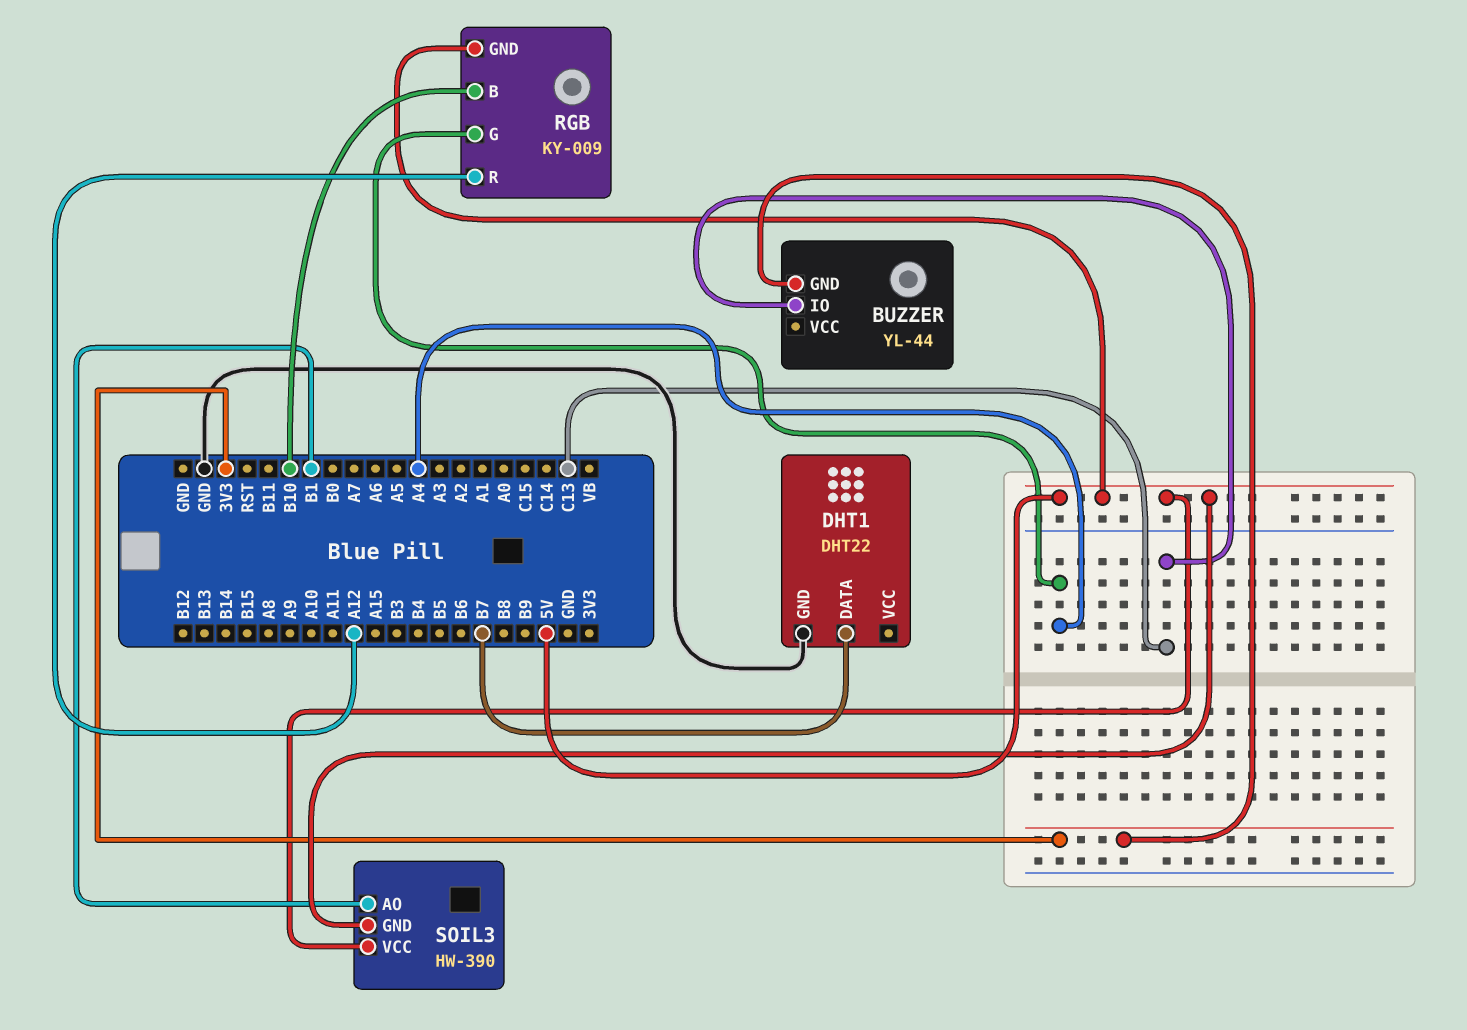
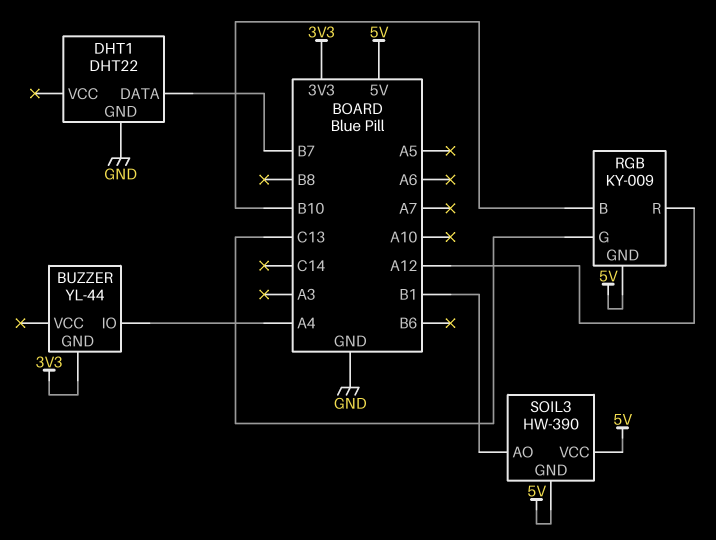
BUZZER pin IO: C13 -> A4
RGB pin G: A4 -> C13

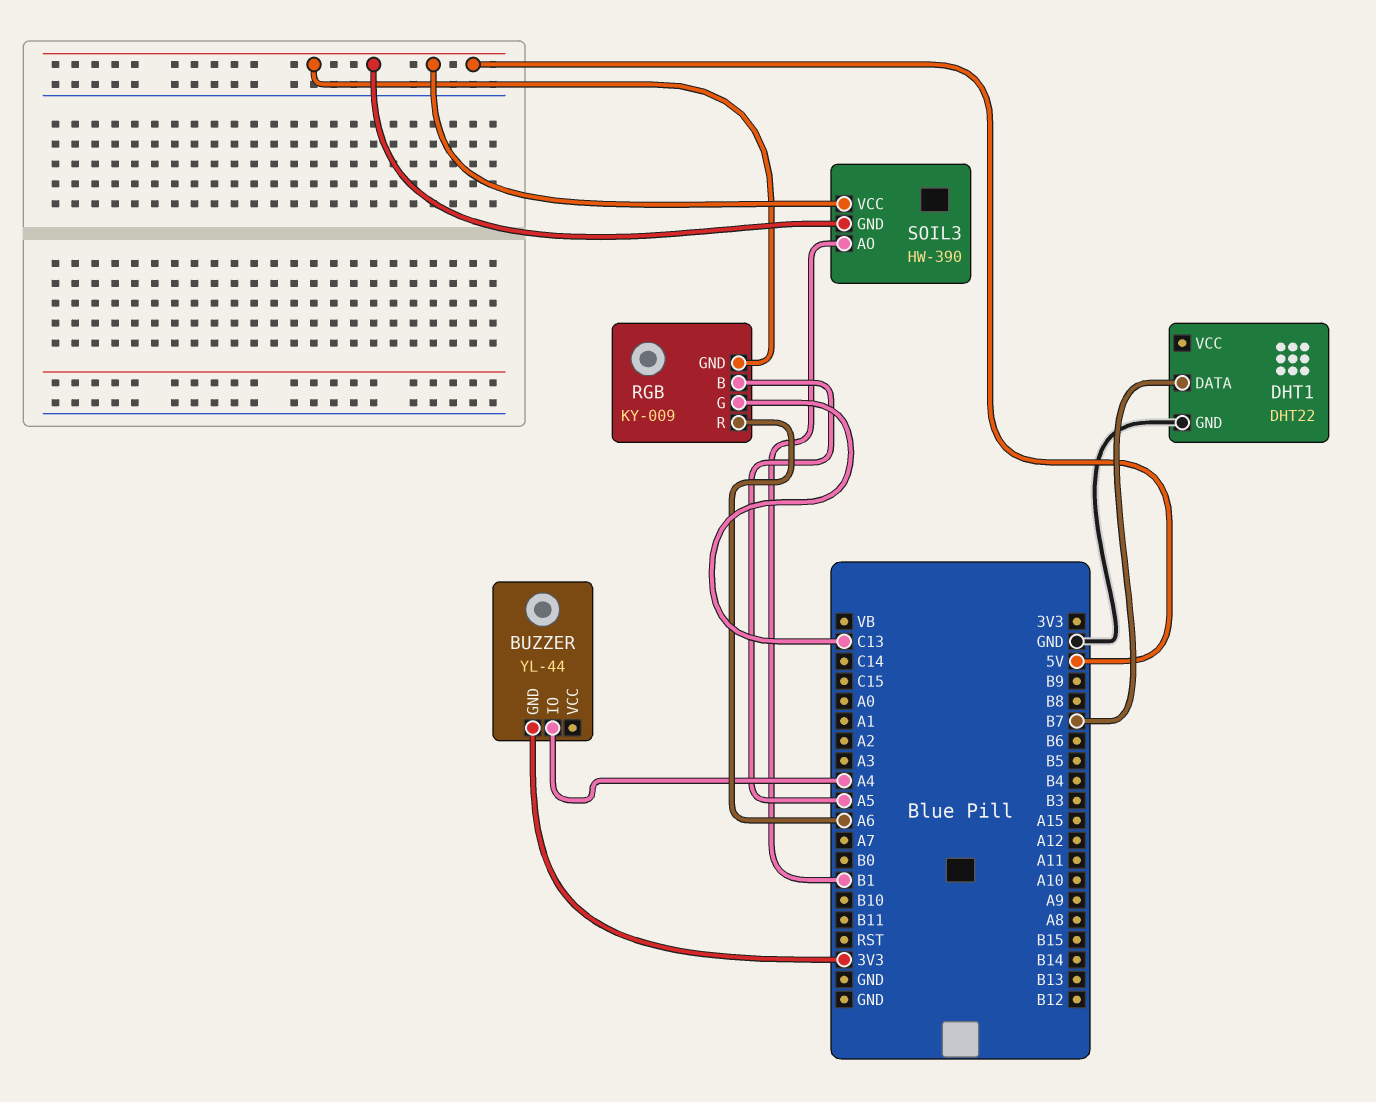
RGB pin B: B10 -> A5
RGB pin R: A12 -> A6

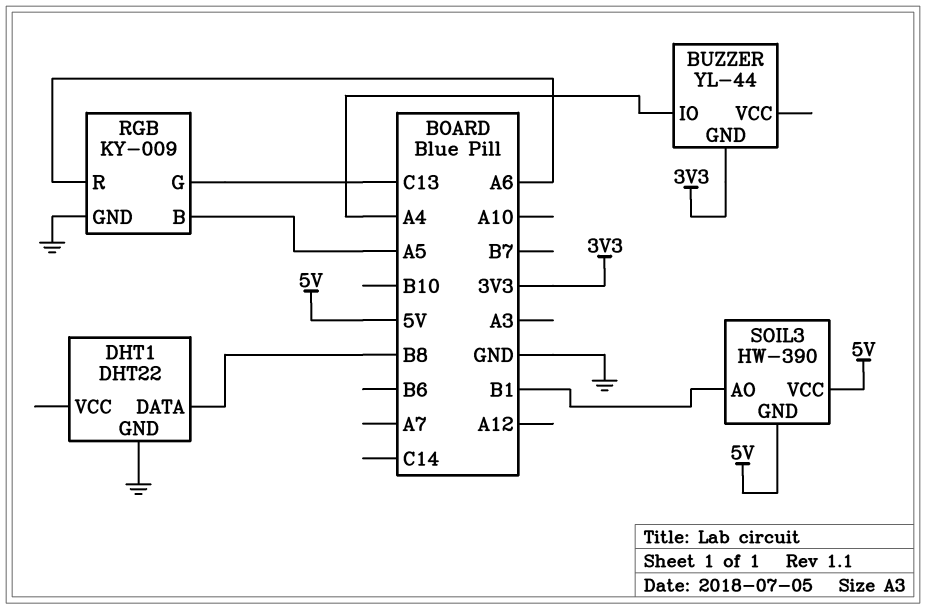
DHT1 pin DATA: B7 -> B8
RGB pin GND: 5V -> GND

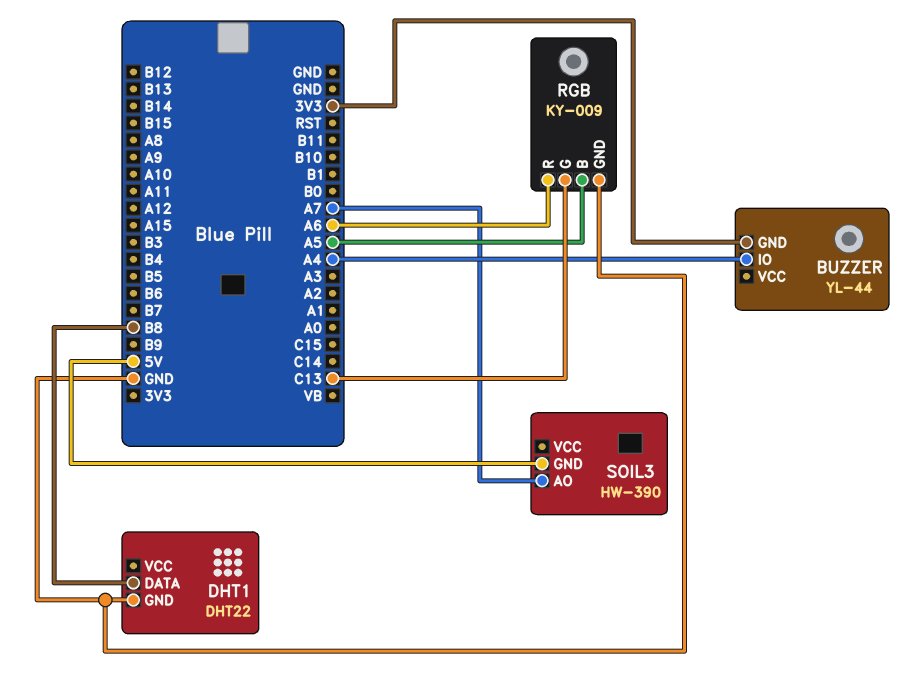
SOIL3 pin AO: B1 -> A7
SOIL3 pin VCC: 5V -> none

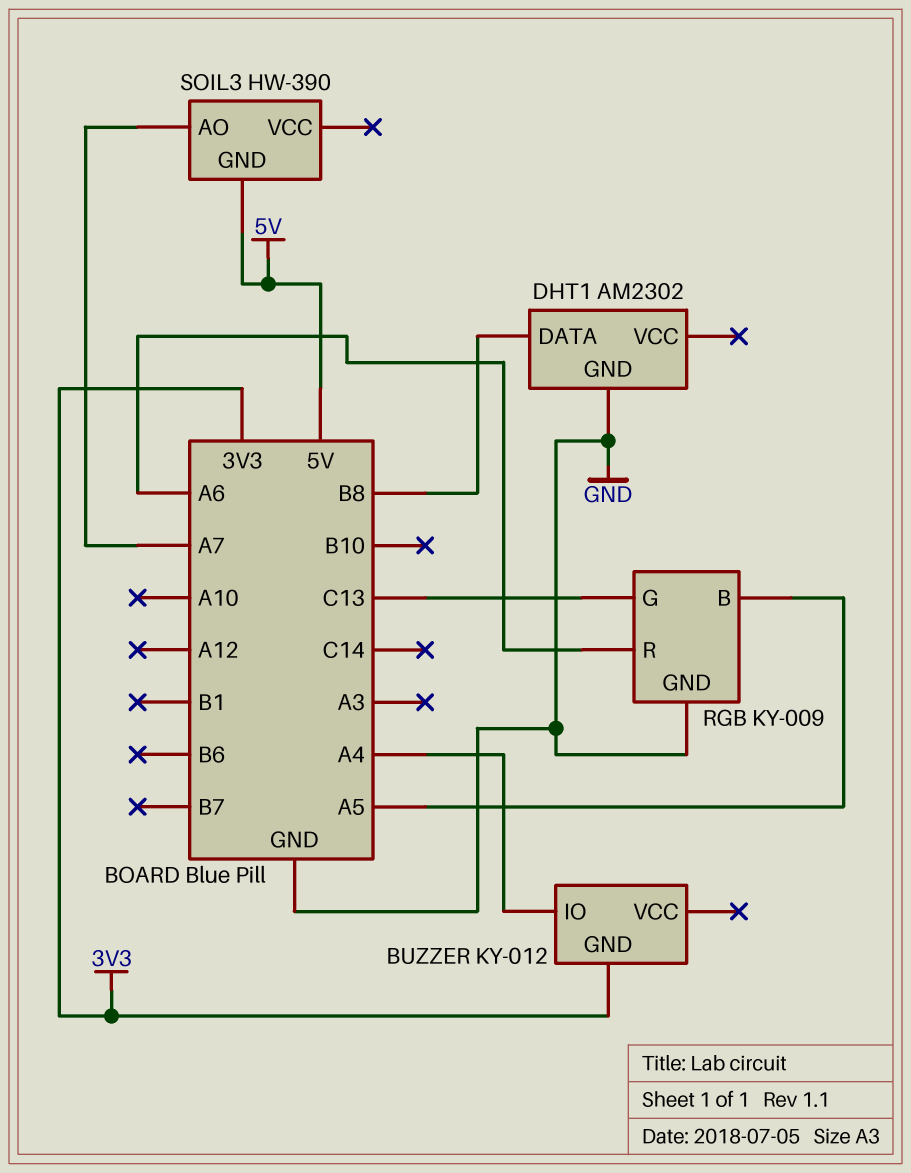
BUZZER: YL-44 -> KY-012
DHT1: DHT22 -> AM2302

